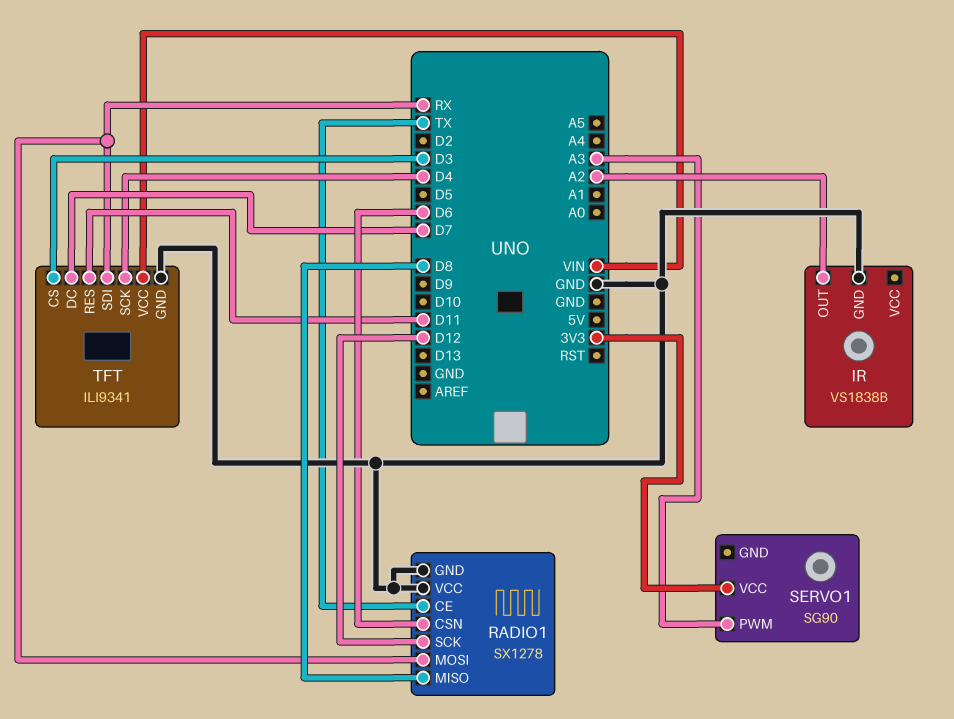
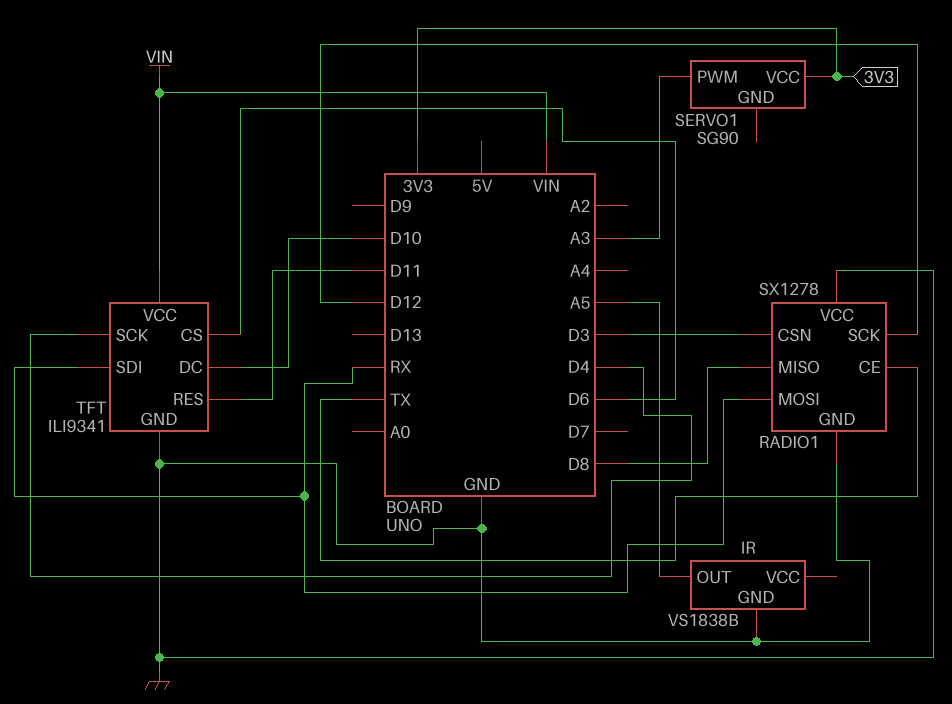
IR pin OUT: A2 -> A5
RADIO1 pin CSN: D6 -> D3
TFT pin CS: D3 -> D6
TFT pin DC: D7 -> D10

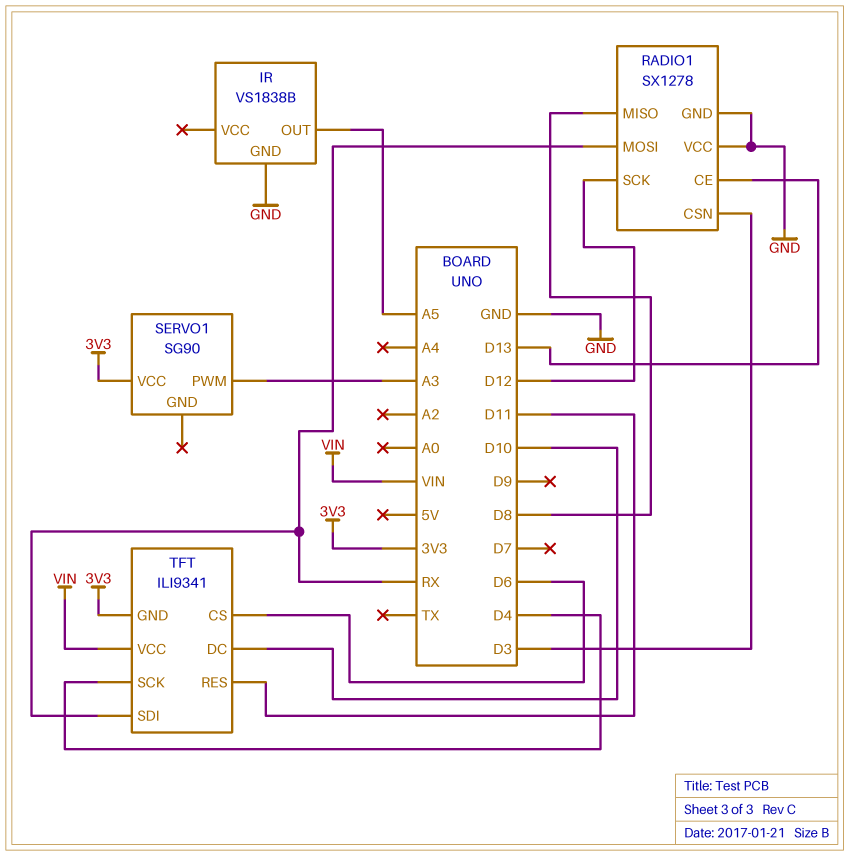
RADIO1 pin CE: TX -> D13
TFT pin GND: GND -> 3V3

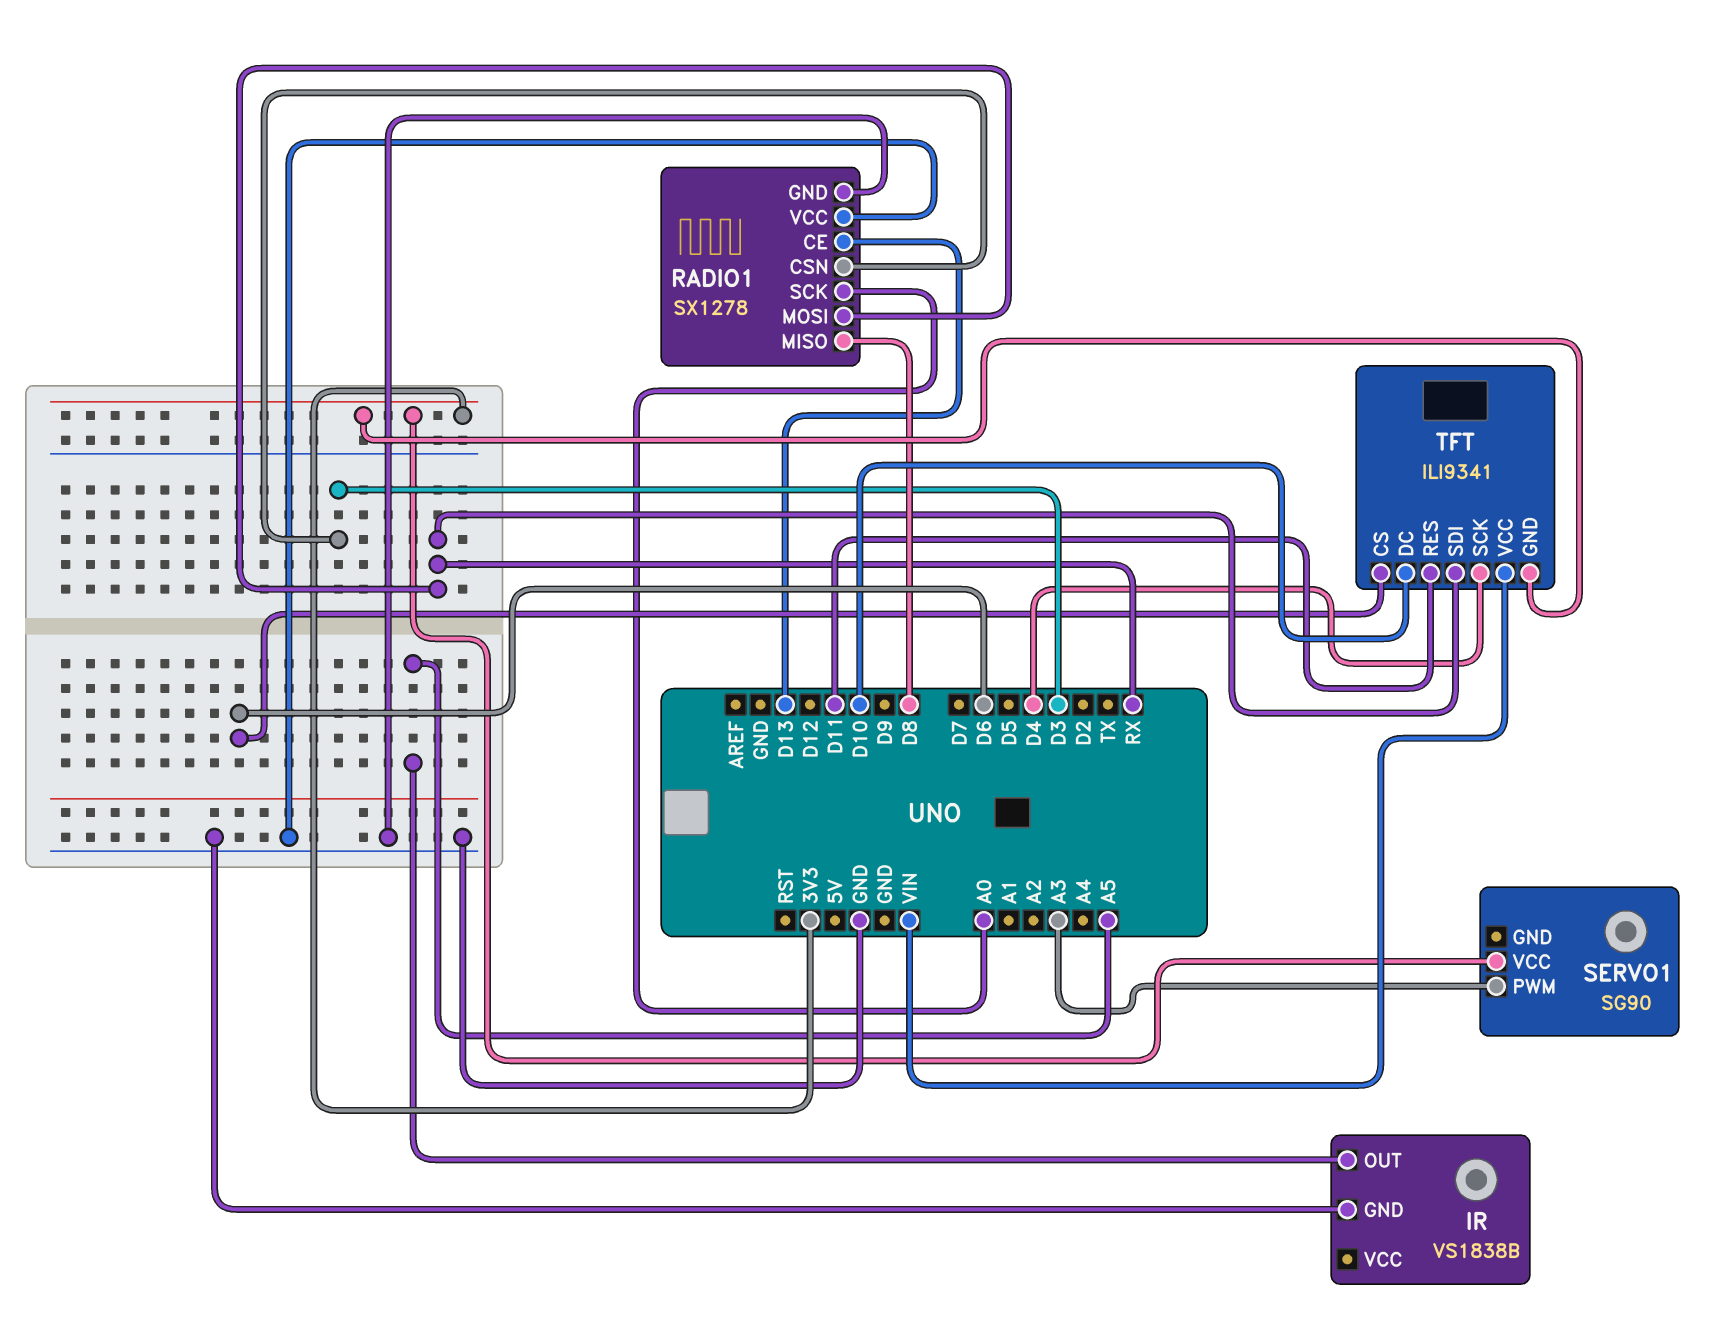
RADIO1 pin SCK: D12 -> A0

